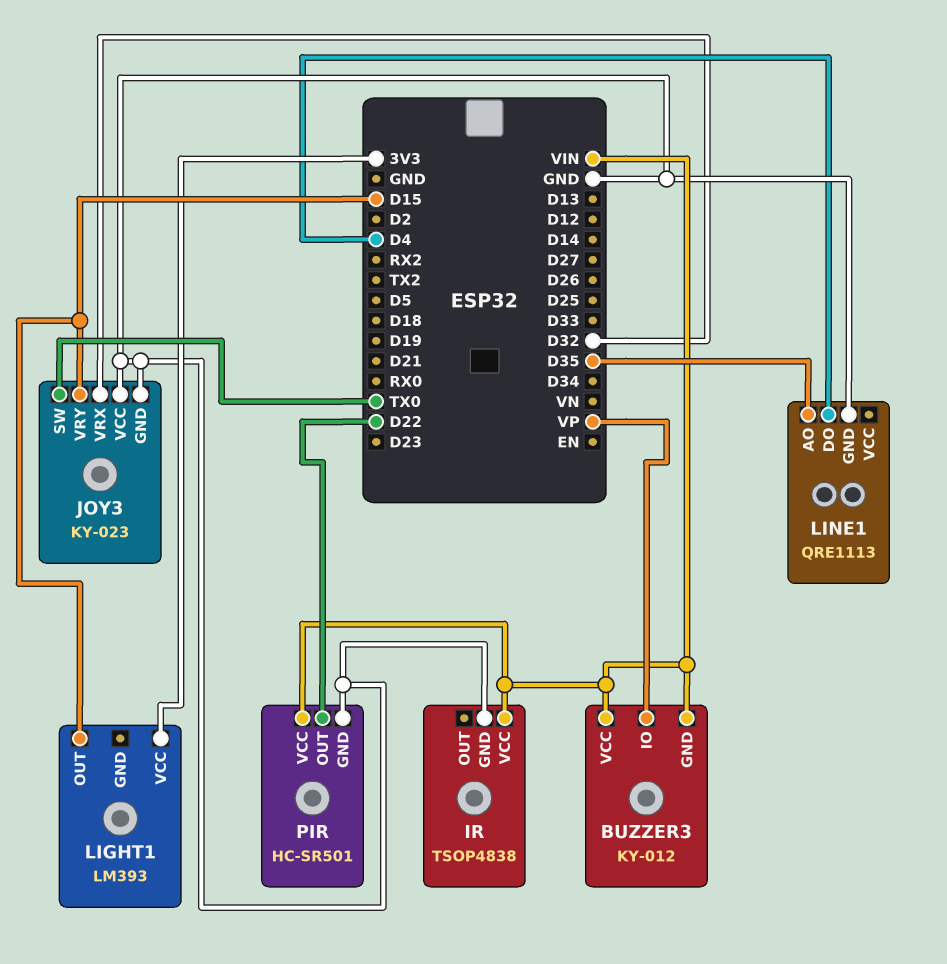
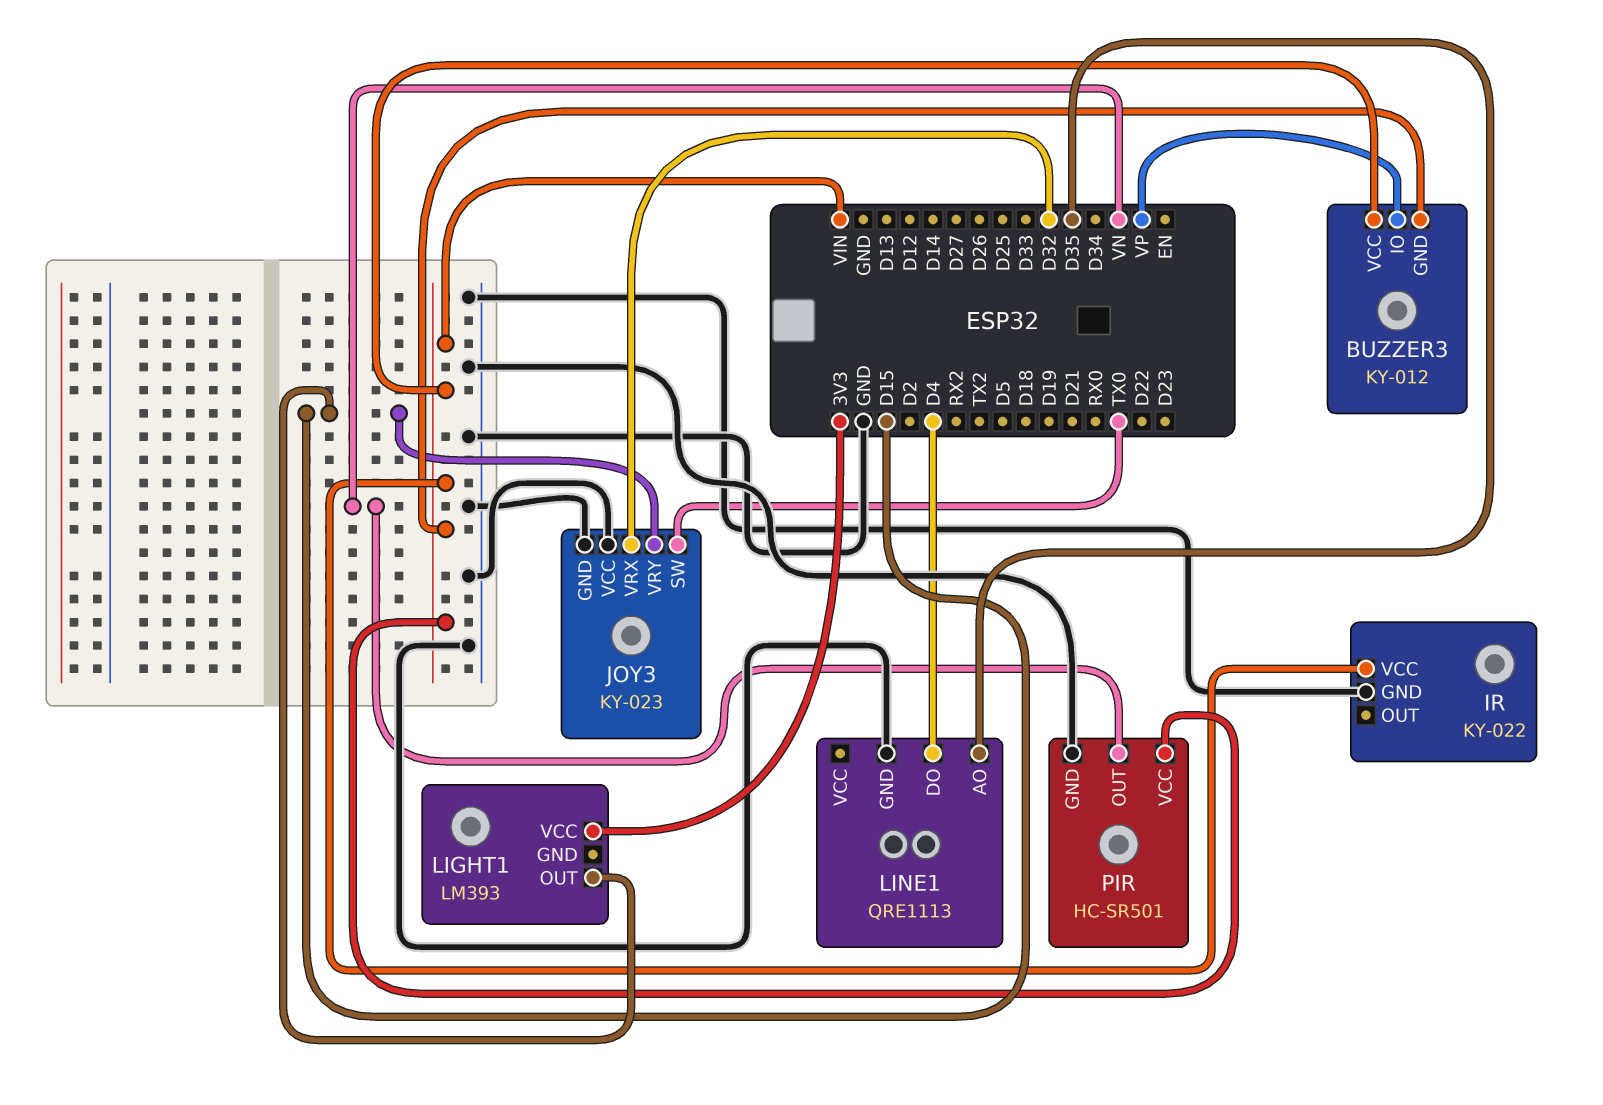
IR: TSOP4838 -> KY-022
PIR pin OUT: D22 -> VN

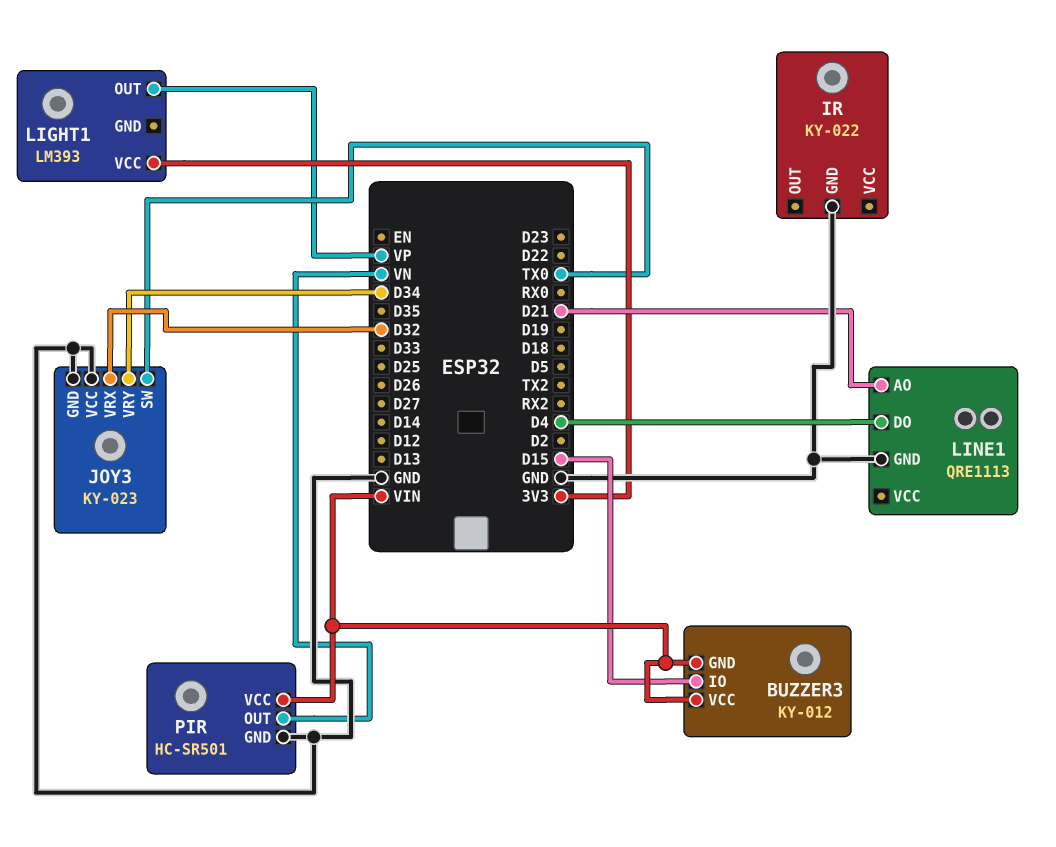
BUZZER3 pin IO: VP -> D15
IR pin VCC: VIN -> none
JOY3 pin VRY: D15 -> D34
LIGHT1 pin OUT: D15 -> VP
LINE1 pin AO: D35 -> D21

